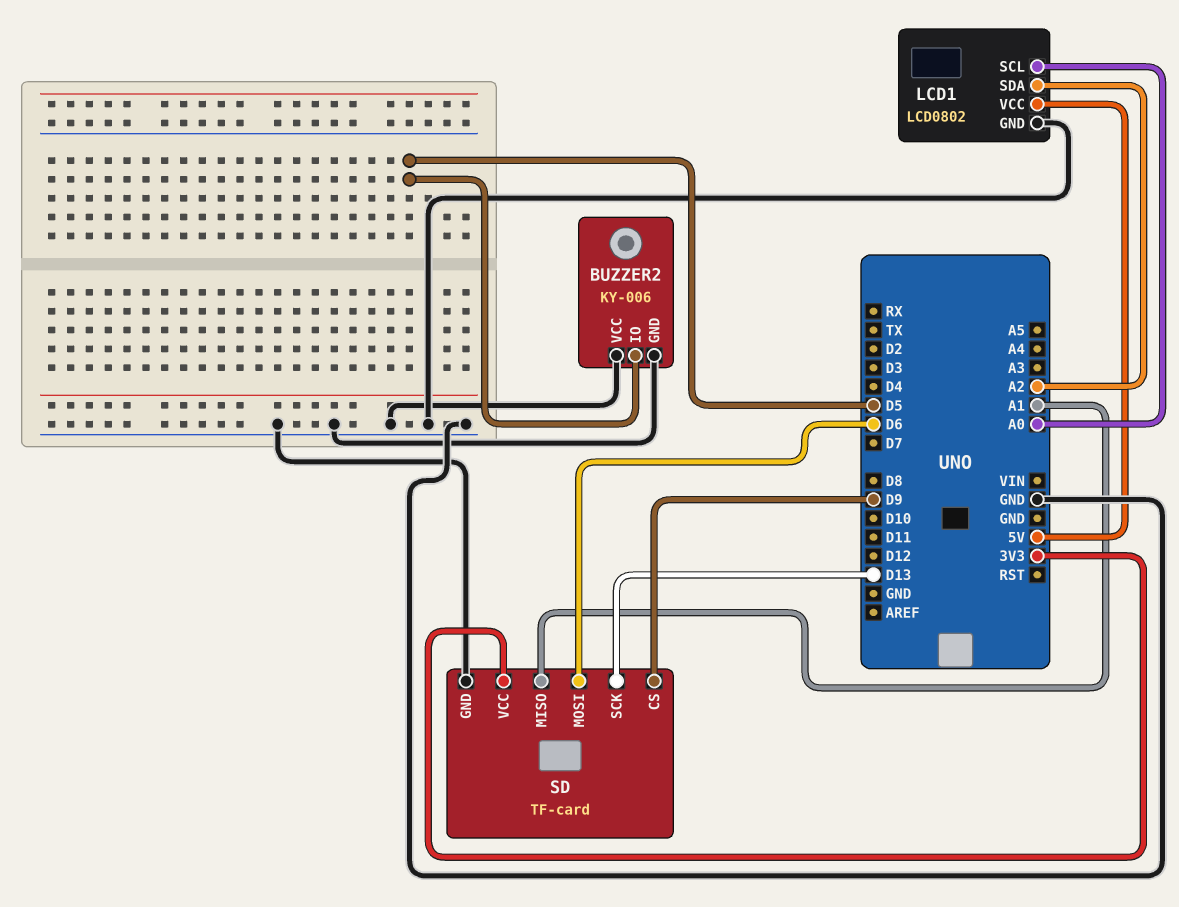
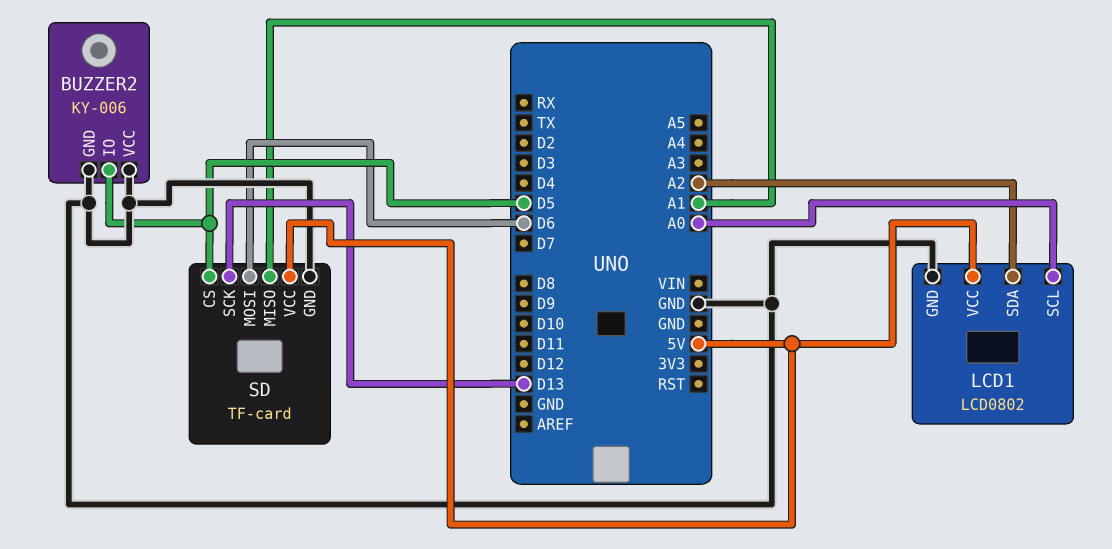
SD pin CS: D9 -> D5
SD pin VCC: 3V3 -> 5V

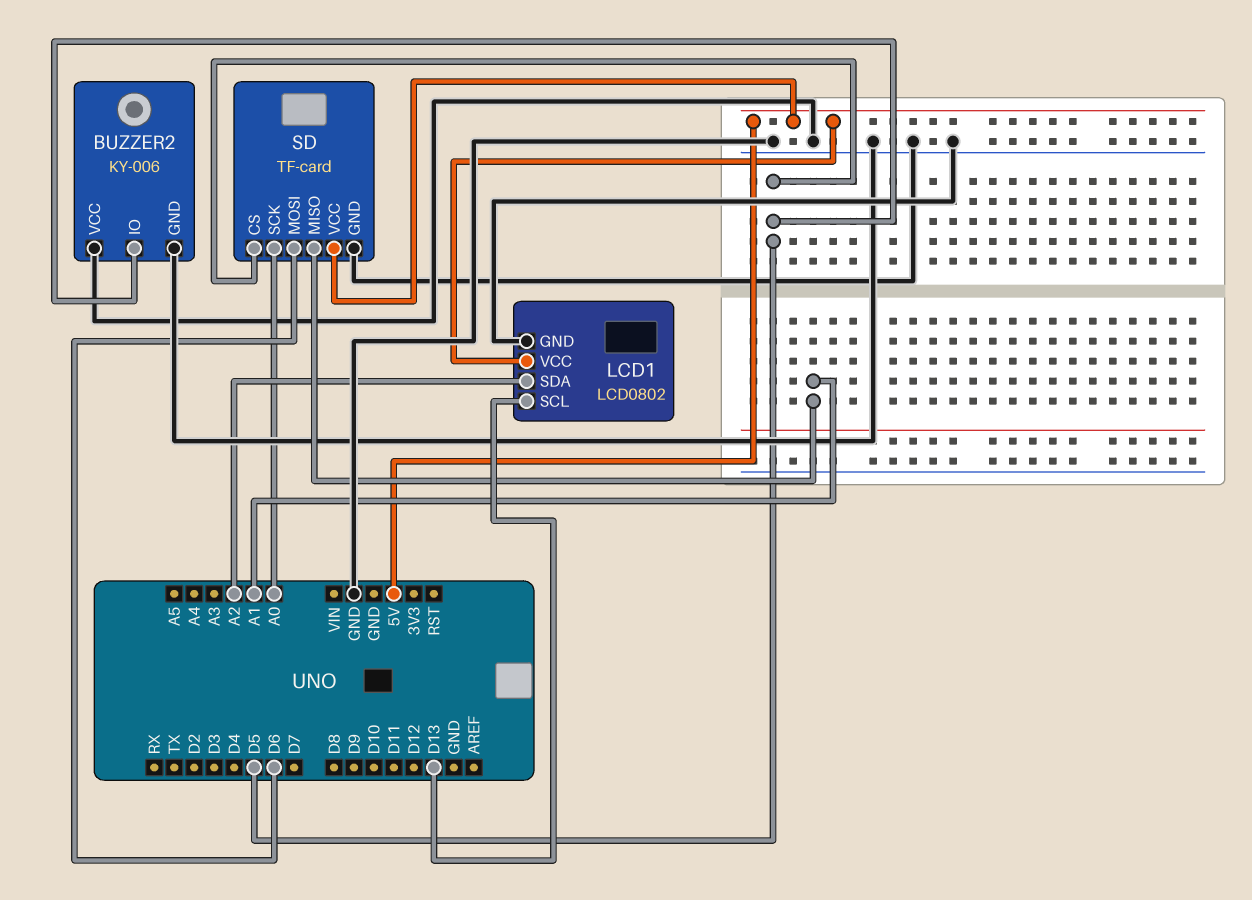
LCD1 pin SCL: A0 -> D13
SD pin SCK: D13 -> A0

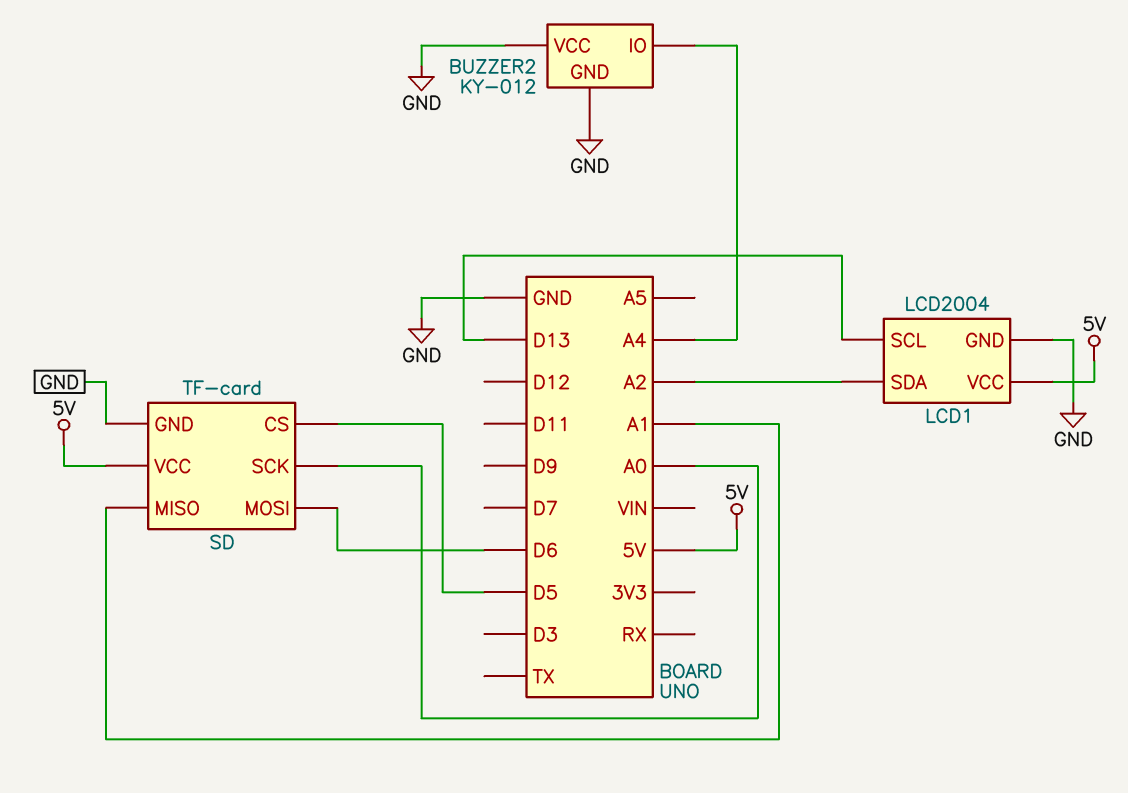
BUZZER2: KY-006 -> KY-012
BUZZER2 pin IO: D5 -> A4
LCD1: LCD0802 -> LCD2004

